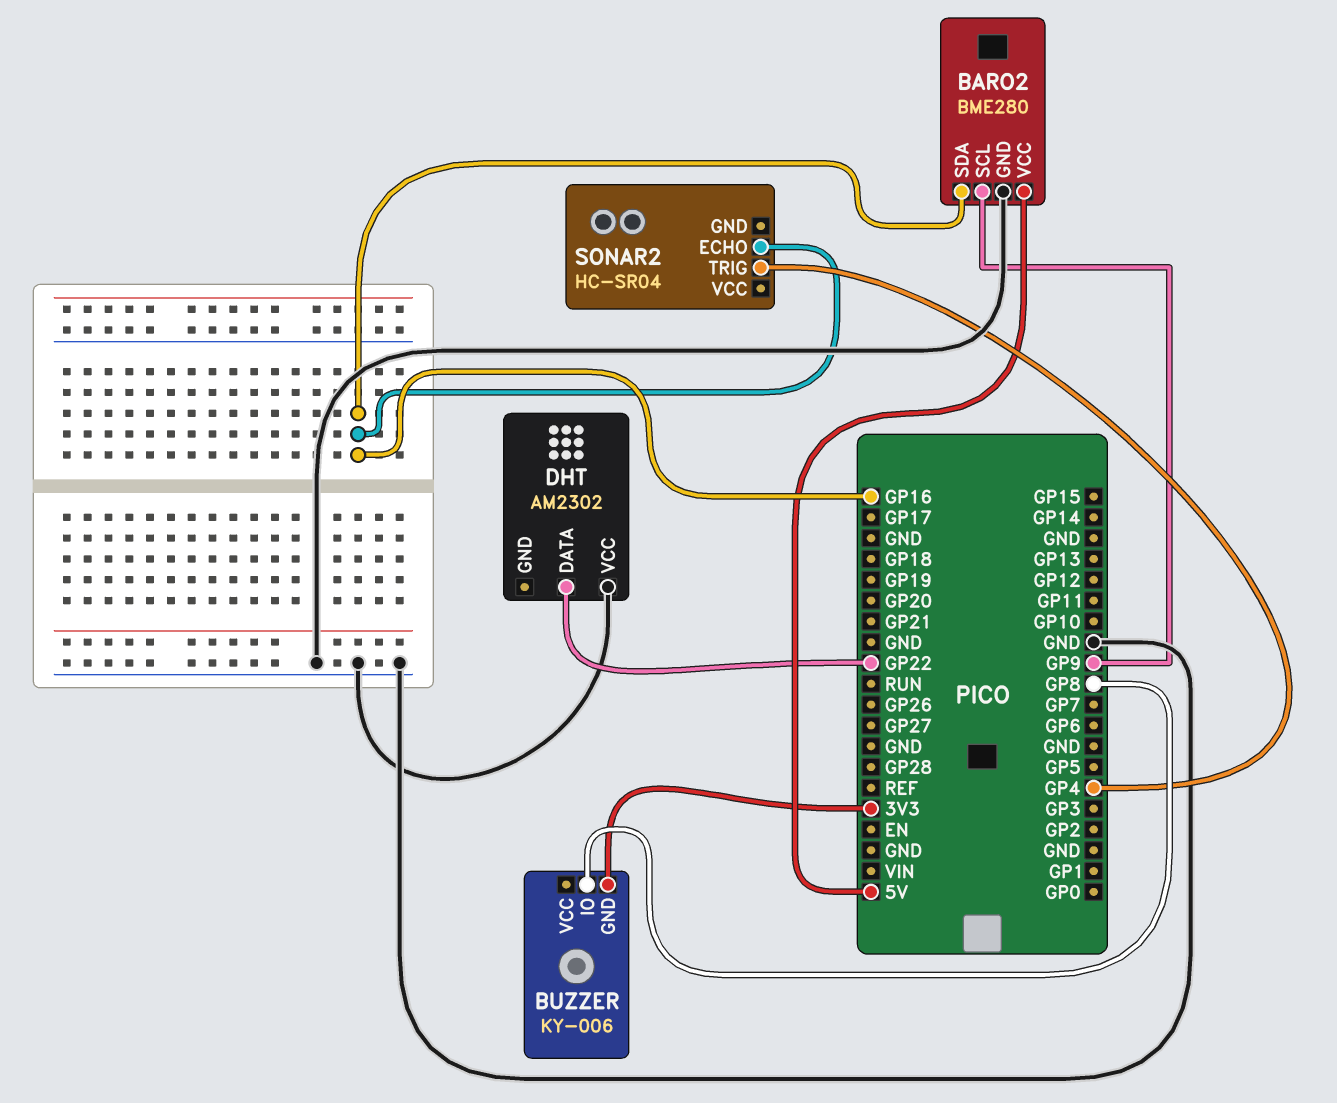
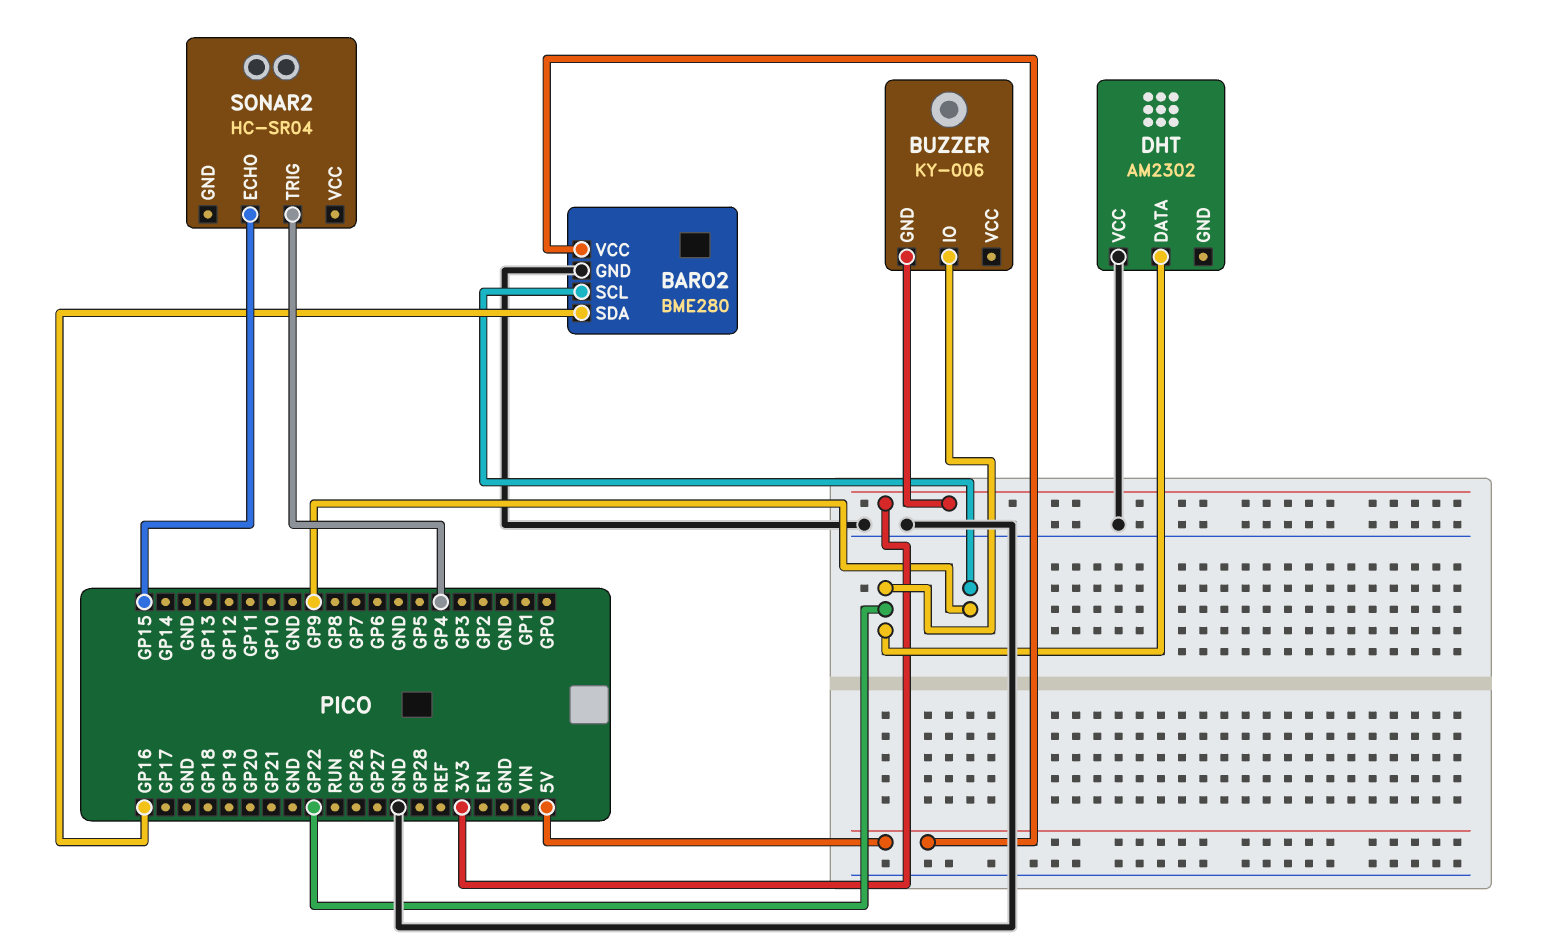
BUZZER pin IO: GP8 -> GP22
SONAR2 pin ECHO: GP16 -> GP15

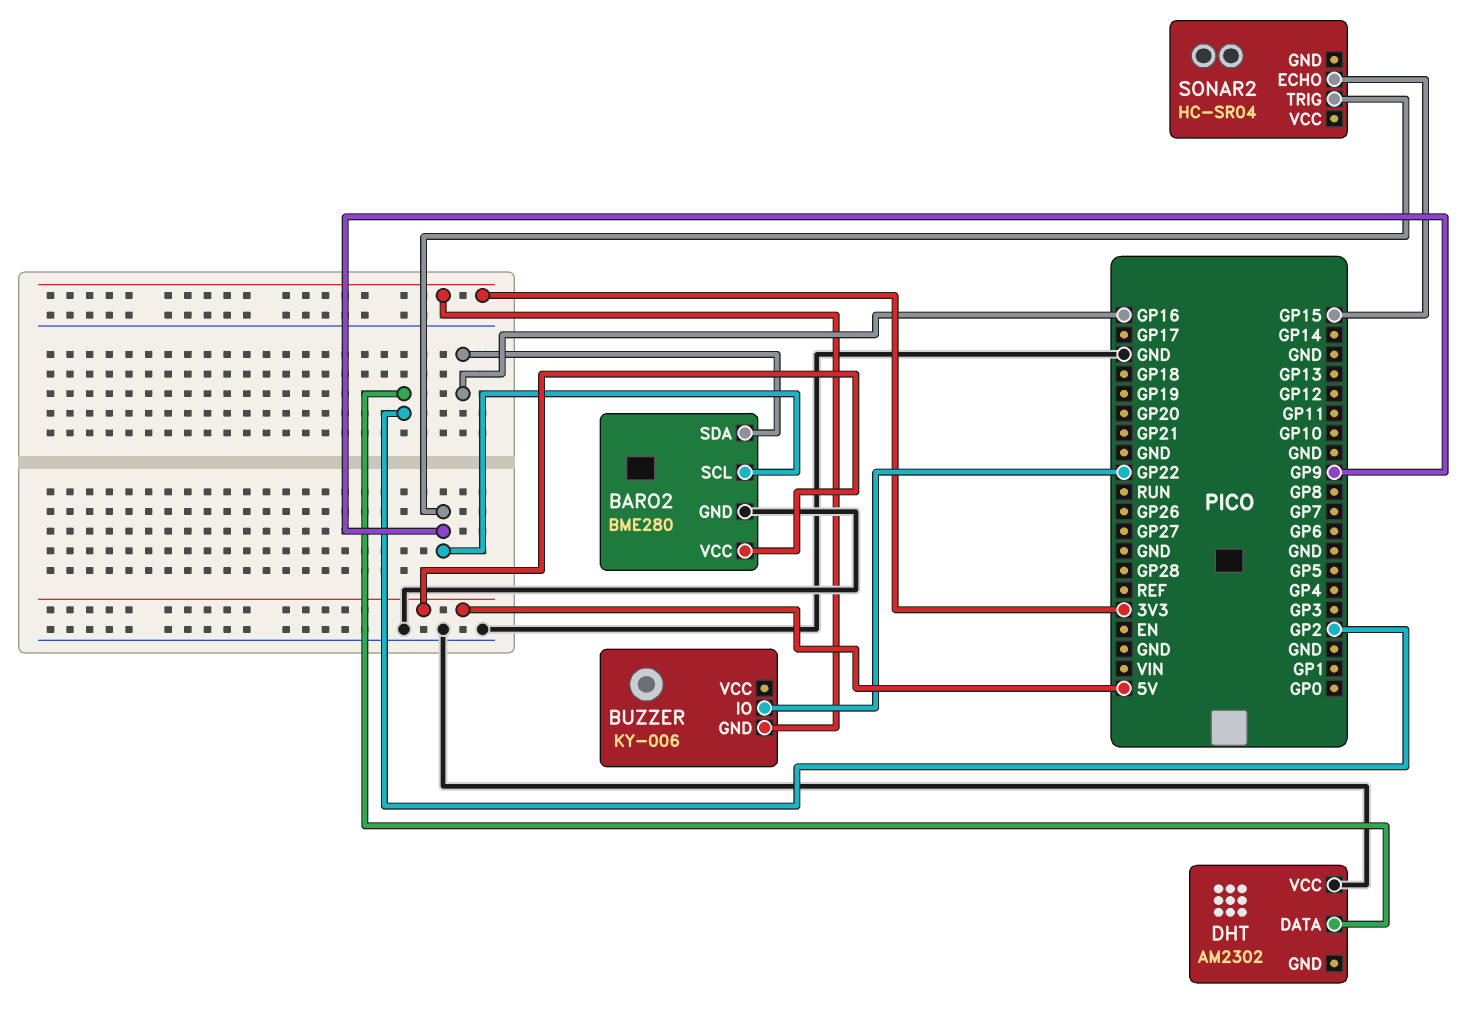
DHT pin DATA: GP22 -> GP2
SONAR2 pin TRIG: GP4 -> GP9

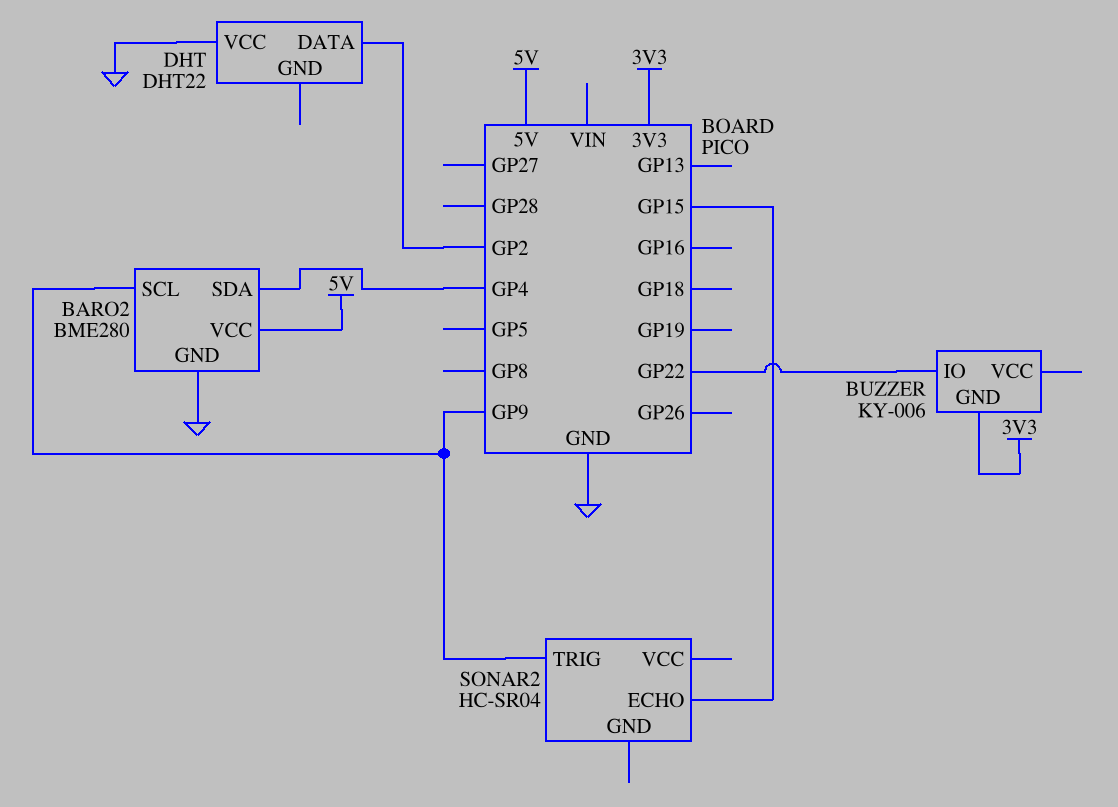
BARO2 pin SDA: GP16 -> GP4
DHT: AM2302 -> DHT22

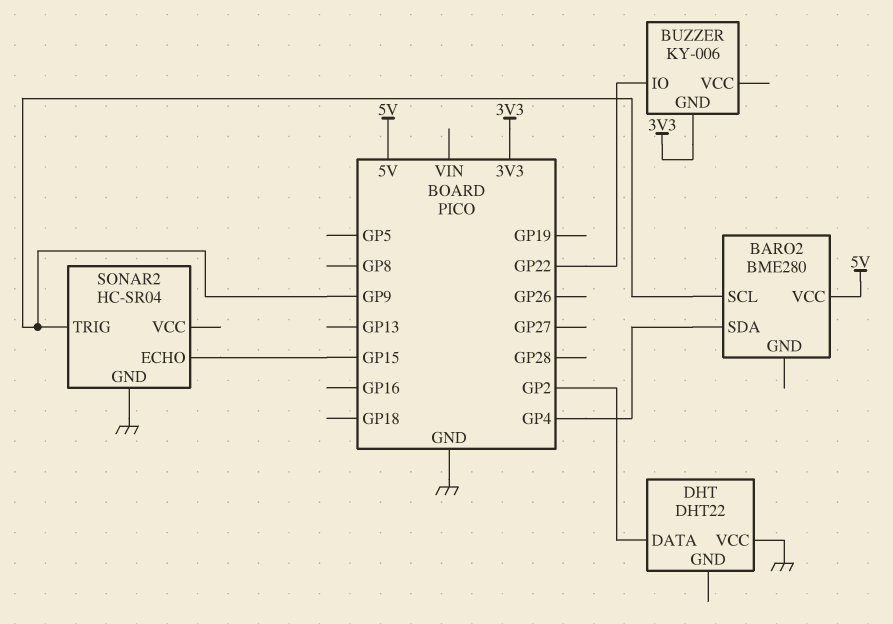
BARO2 pin GND: GND -> none
SONAR2 pin GND: none -> GND

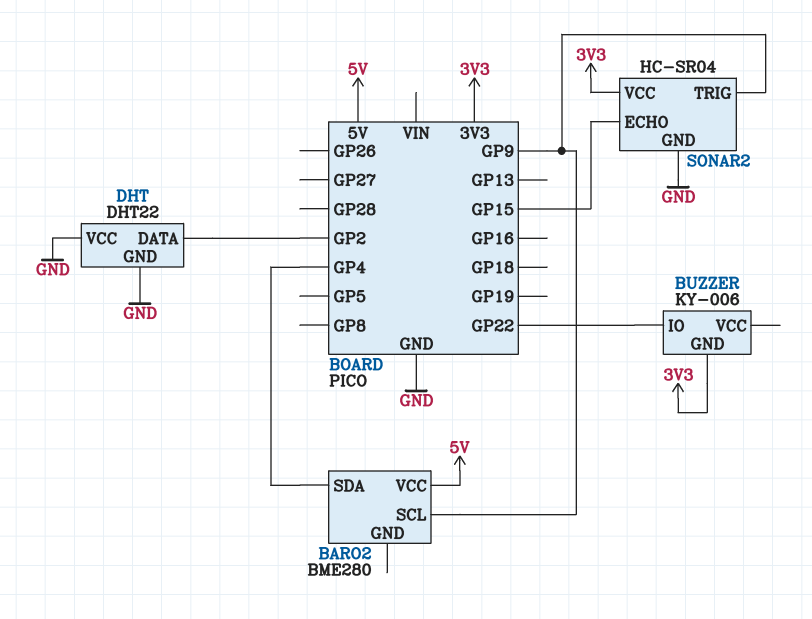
DHT pin GND: none -> GND
SONAR2 pin VCC: none -> 3V3

